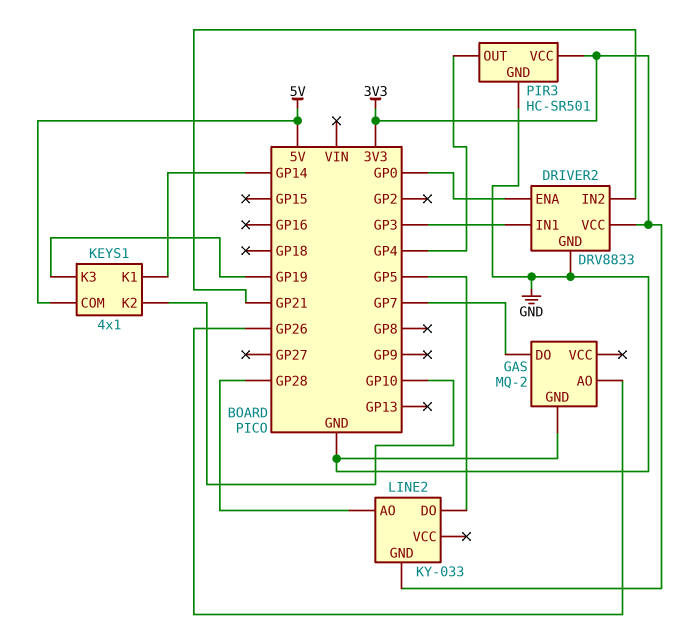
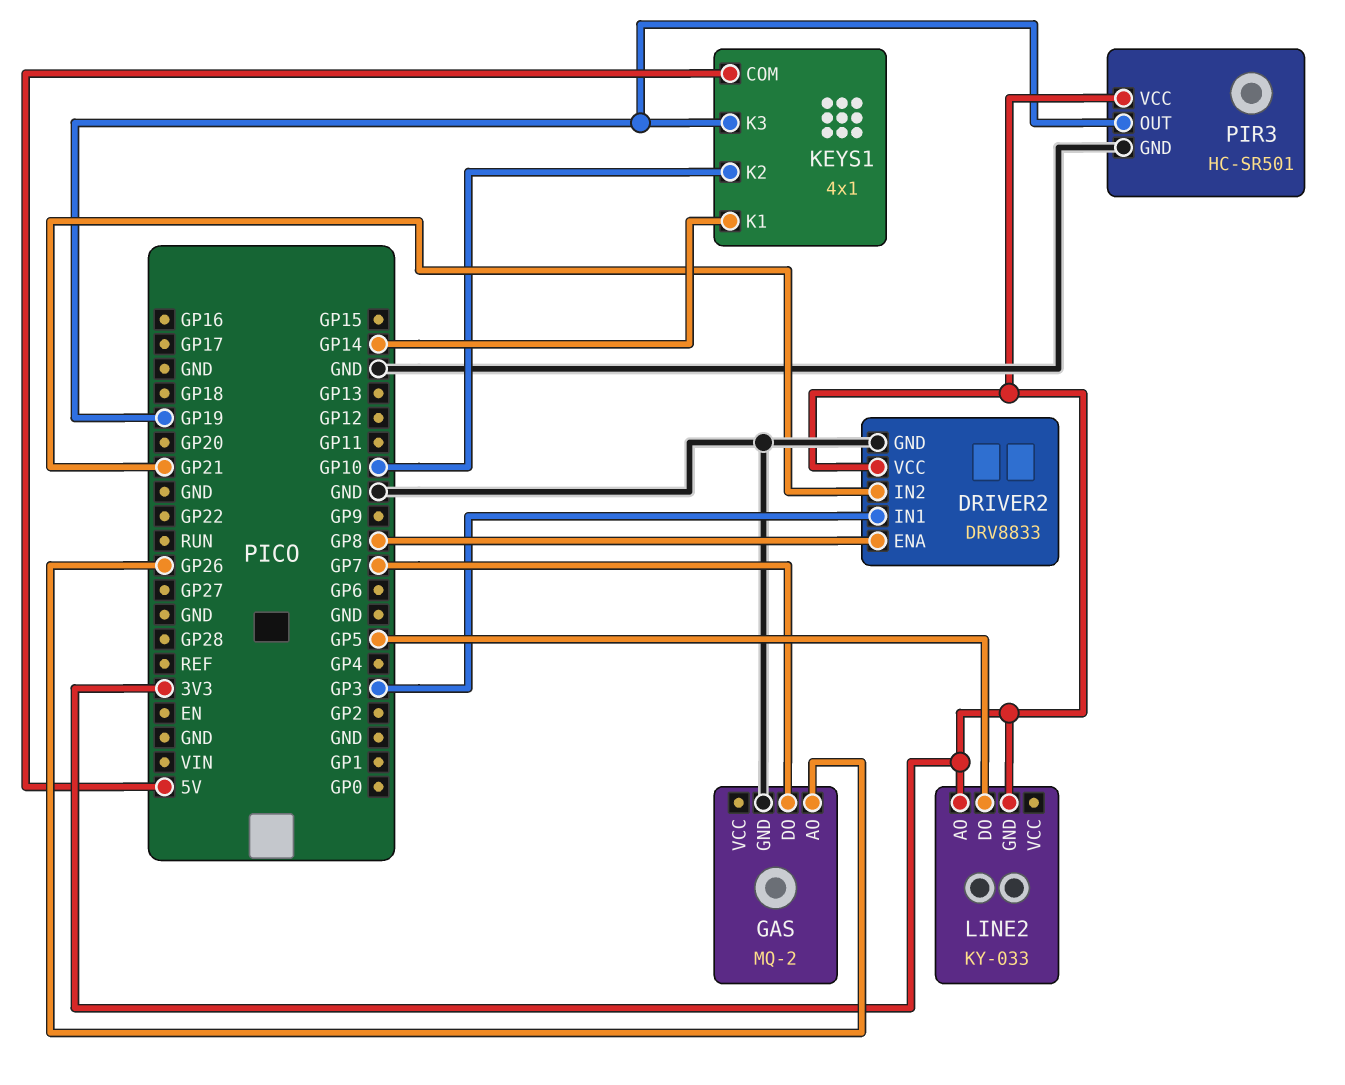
DRIVER2 pin ENA: GP0 -> GP8
LINE2 pin AO: GP28 -> 3V3
PIR3 pin OUT: GP4 -> GP19

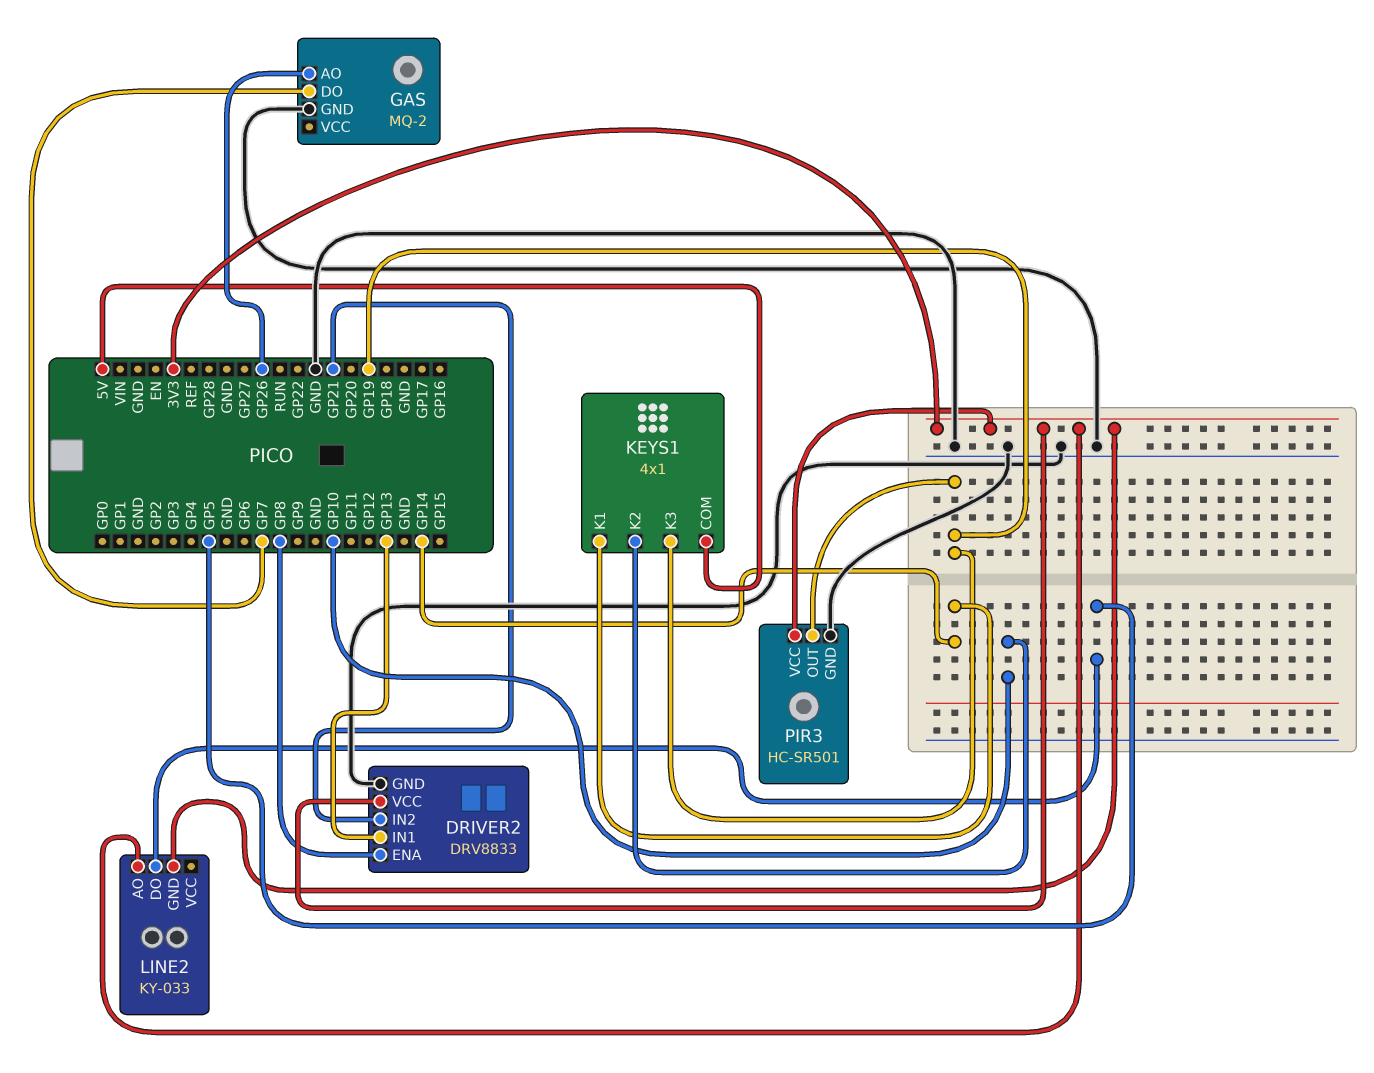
DRIVER2 pin IN1: GP3 -> GP13

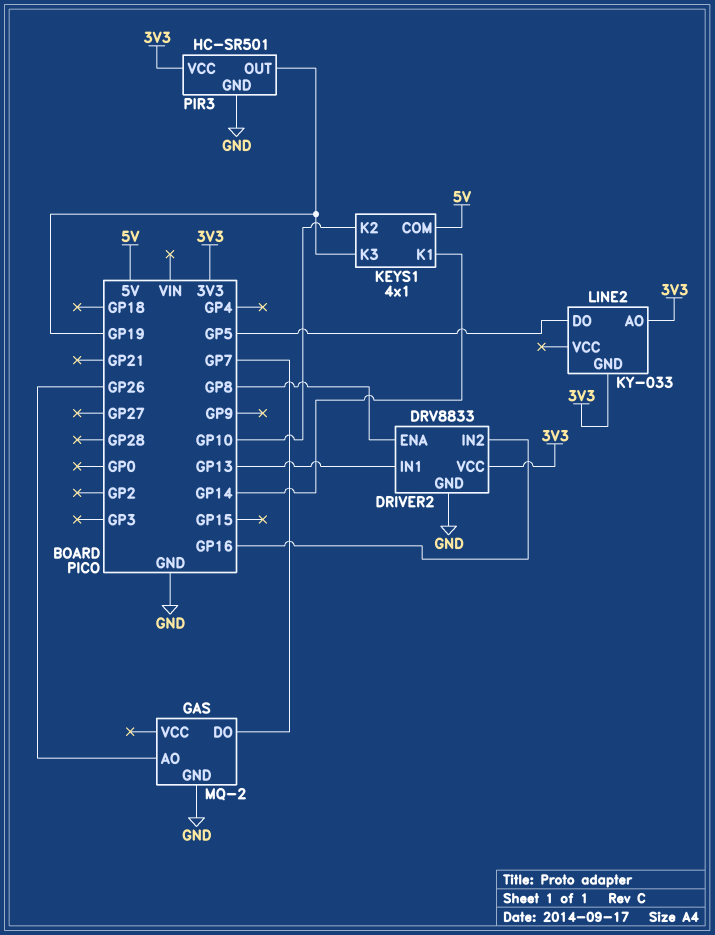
DRIVER2 pin IN2: GP21 -> GP16

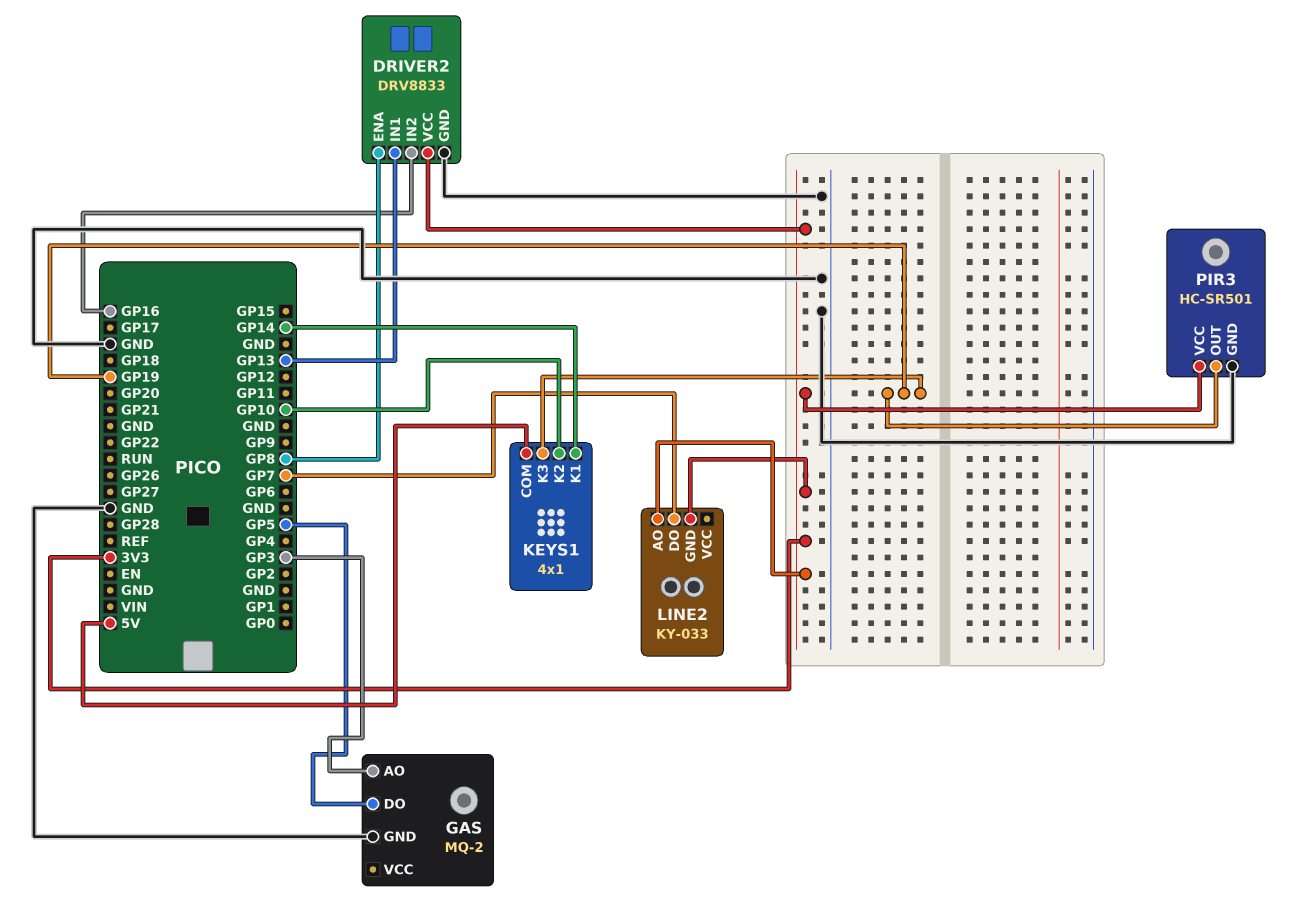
GAS pin AO: GP26 -> GP3
GAS pin DO: GP7 -> GP5
LINE2 pin DO: GP5 -> GP7

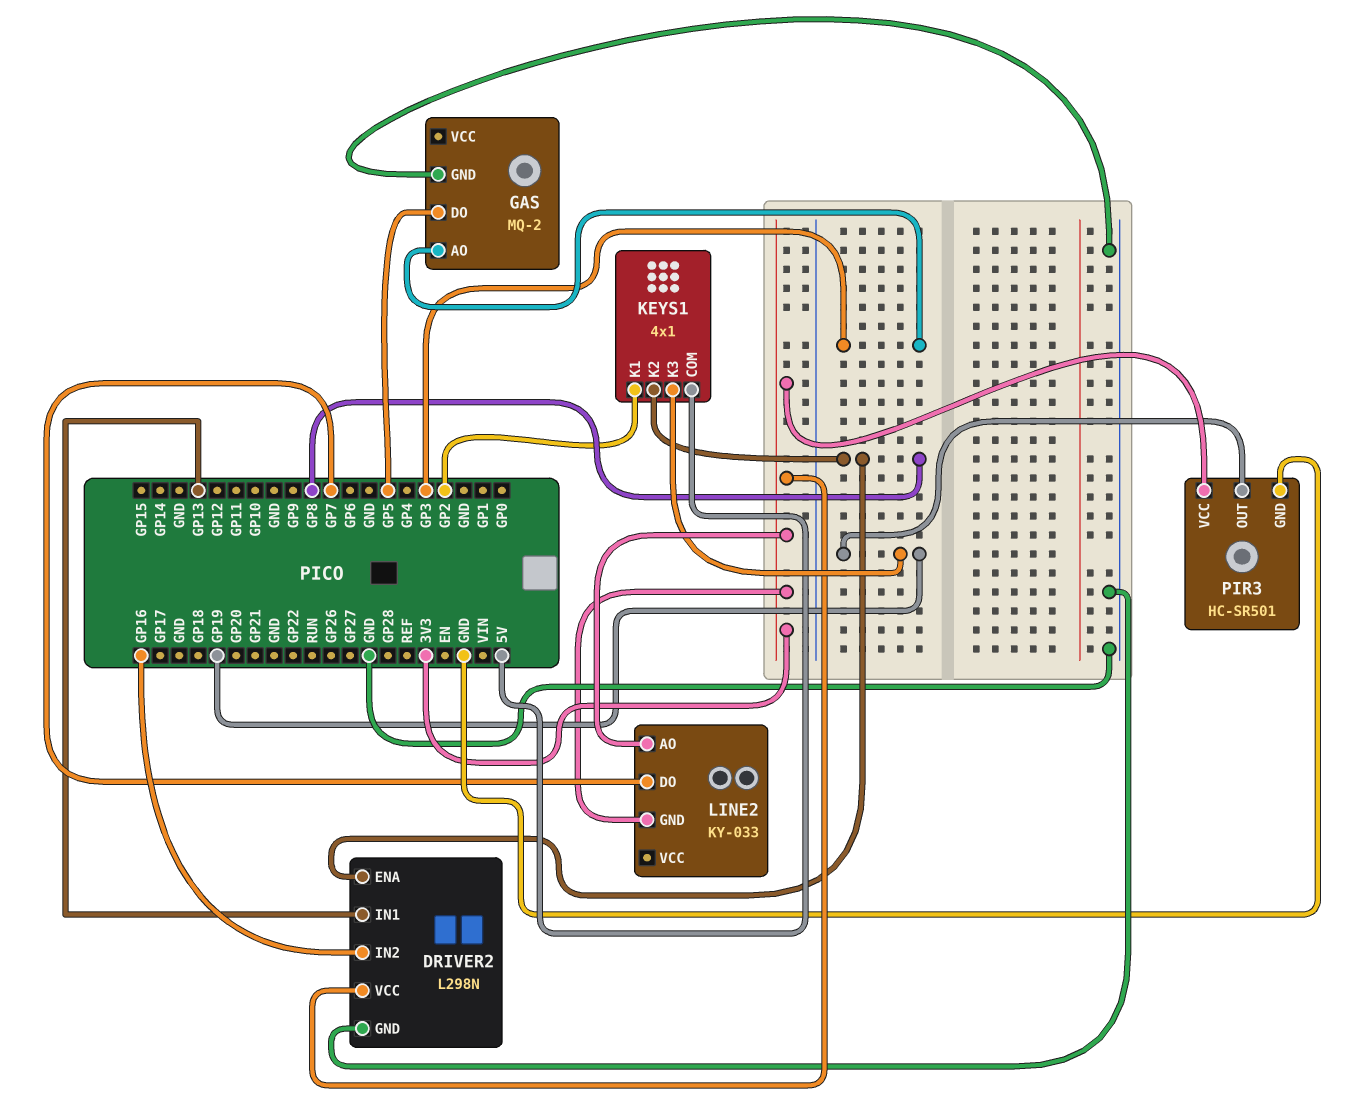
DRIVER2: DRV8833 -> L298N
KEYS1 pin K1: GP14 -> GP2
KEYS1 pin K2: GP10 -> GP8

